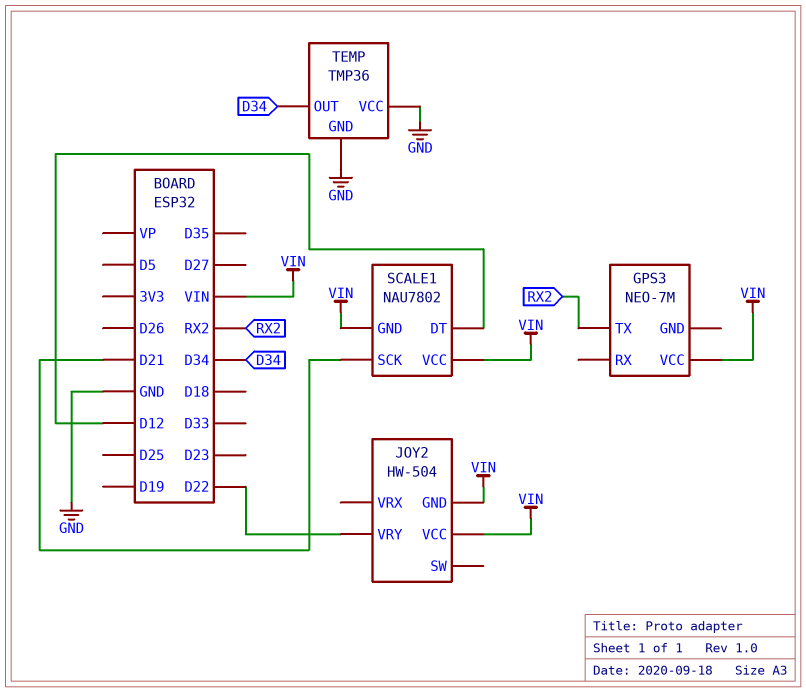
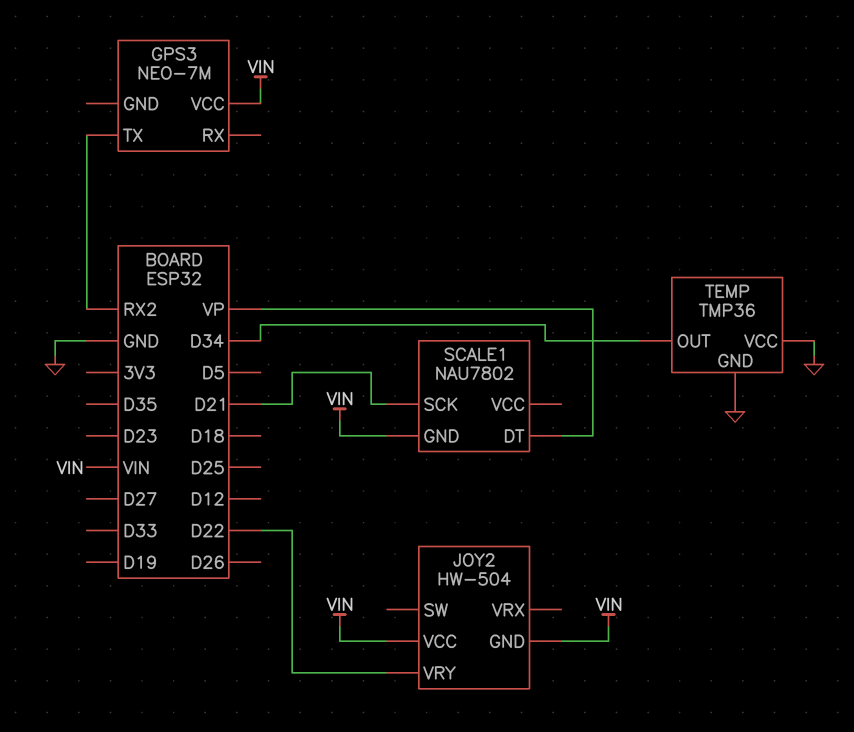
SCALE1 pin DT: D12 -> VP
SCALE1 pin VCC: VIN -> none

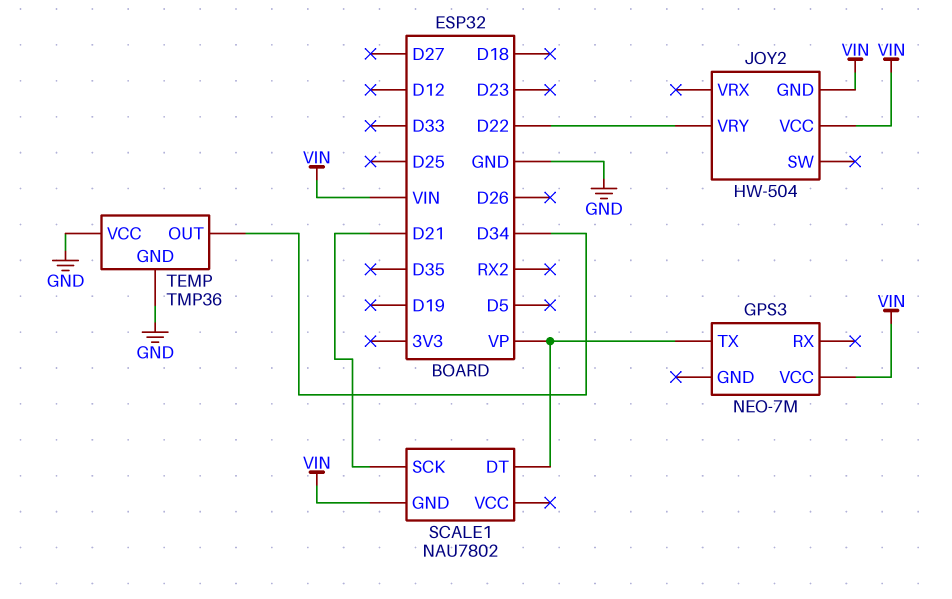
GPS3 pin TX: RX2 -> VP

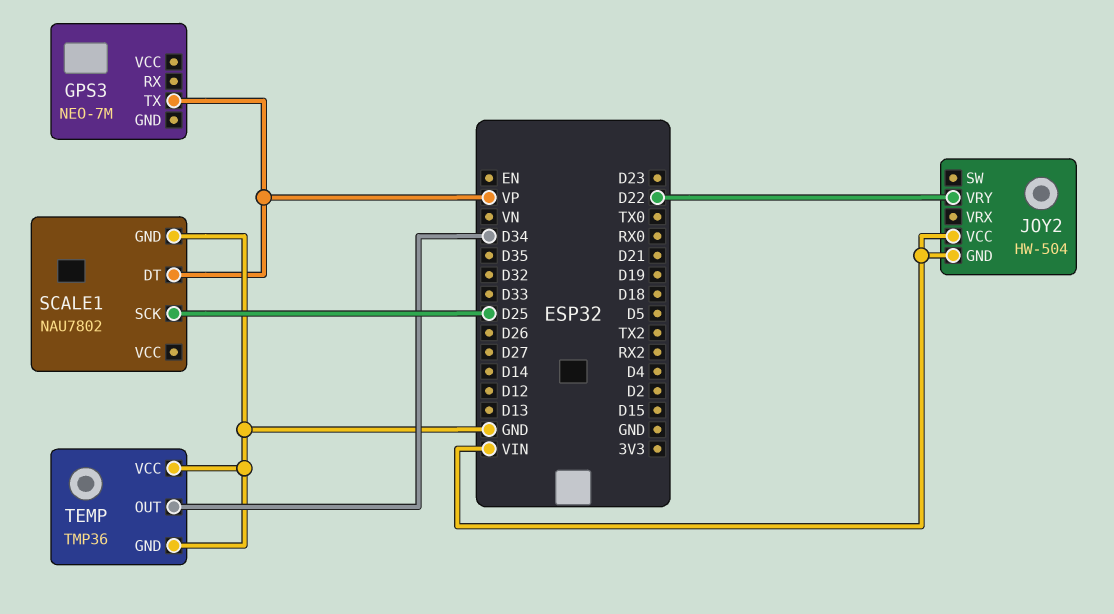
GPS3 pin VCC: VIN -> none
SCALE1 pin GND: VIN -> GND
SCALE1 pin SCK: D21 -> D25

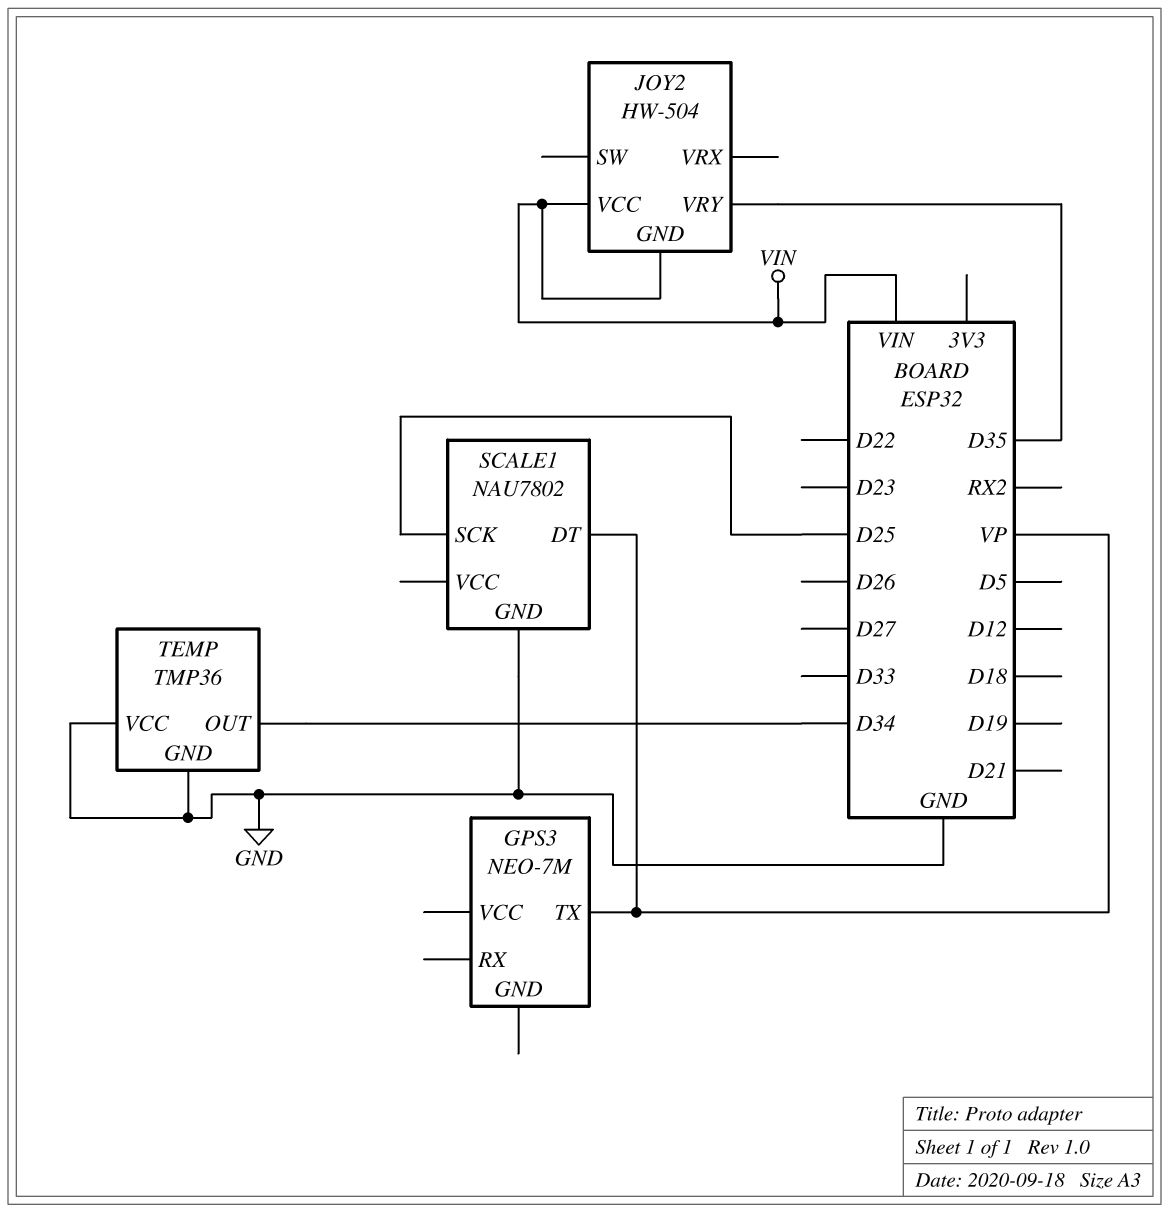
JOY2 pin VRY: D22 -> D35

